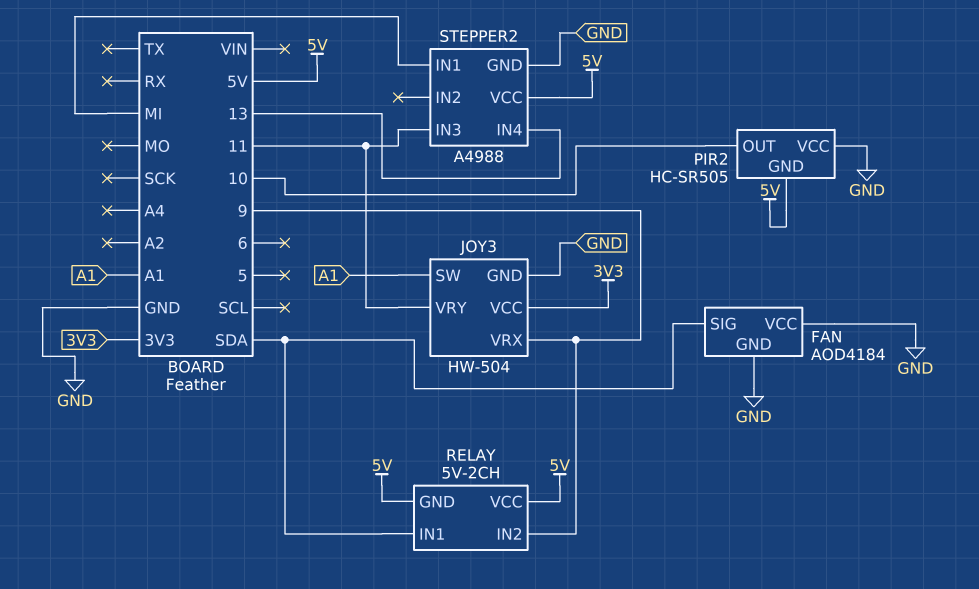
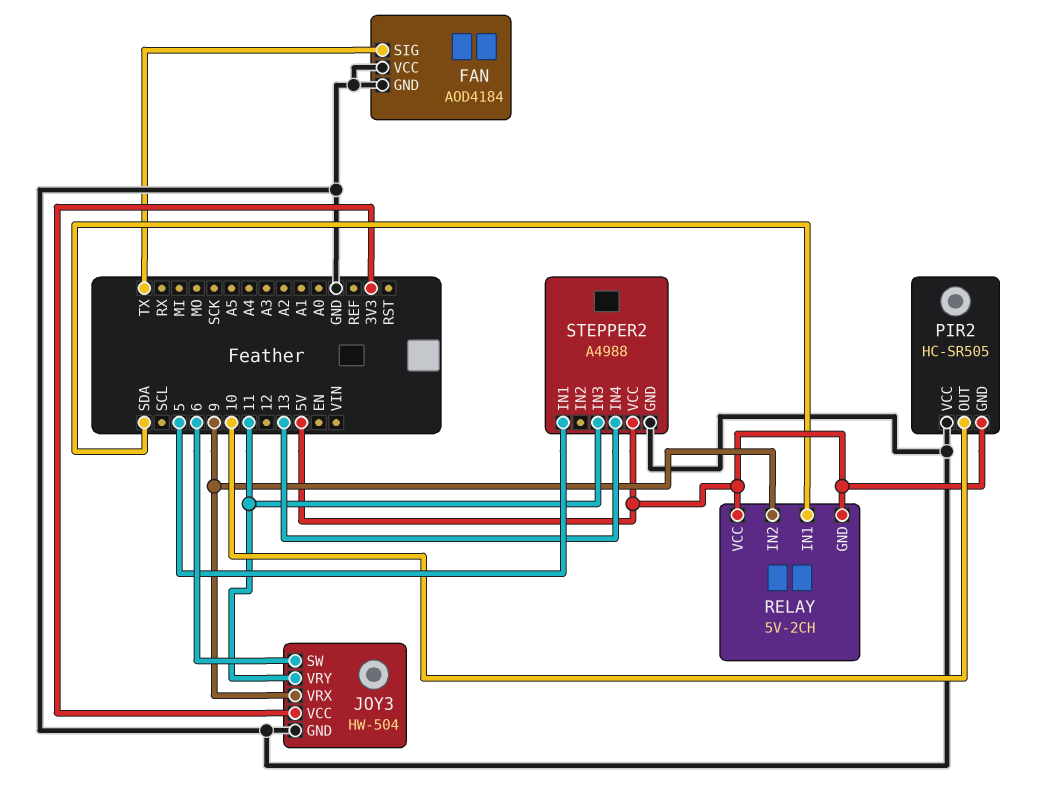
FAN pin SIG: SDA -> TX
JOY3 pin SW: A1 -> 6
STEPPER2 pin IN1: MI -> 5

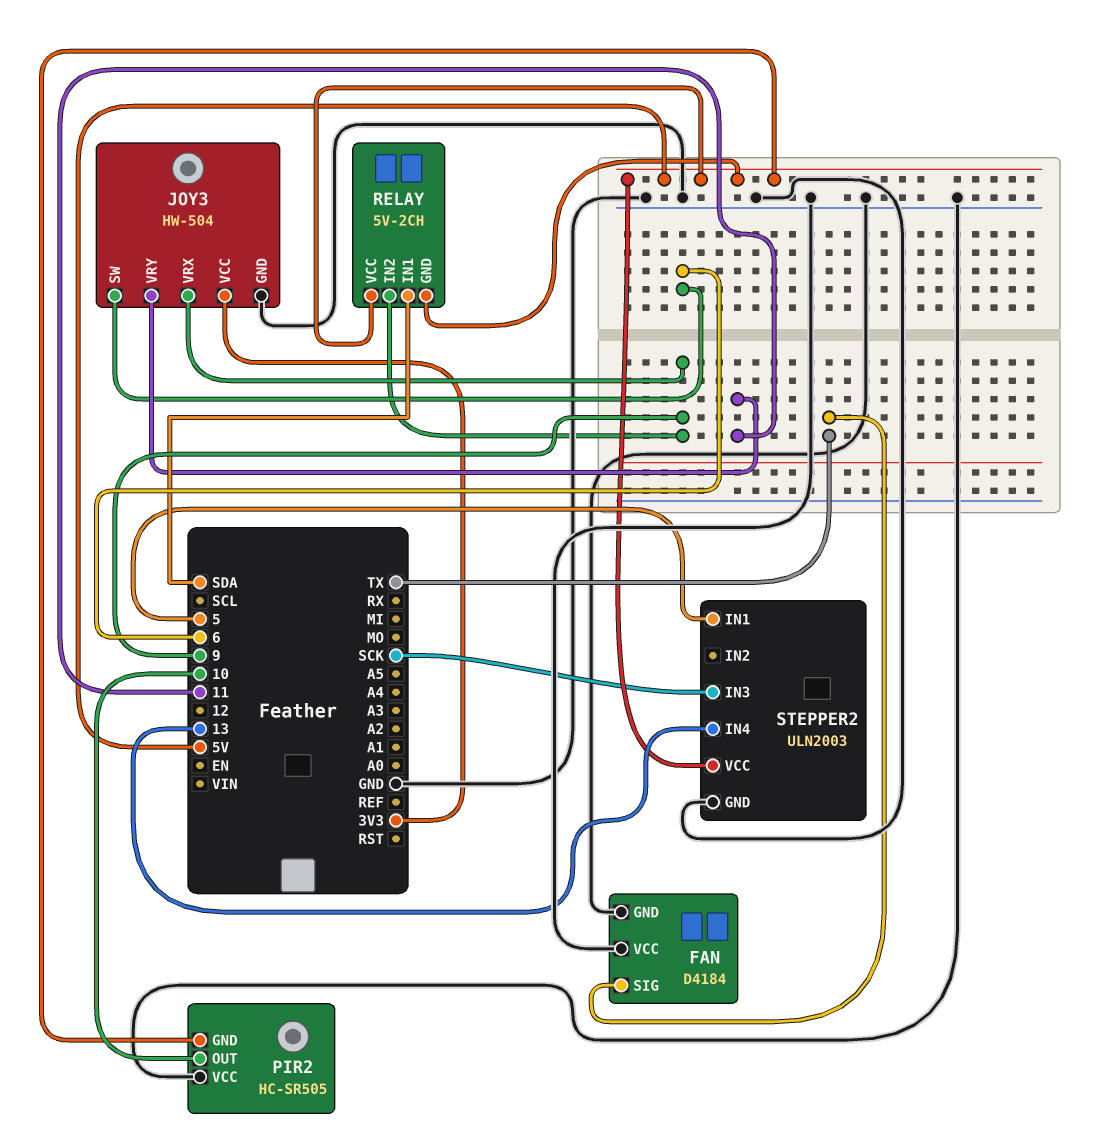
FAN: AOD4184 -> D4184
STEPPER2: A4988 -> ULN2003
STEPPER2 pin IN3: 11 -> SCK

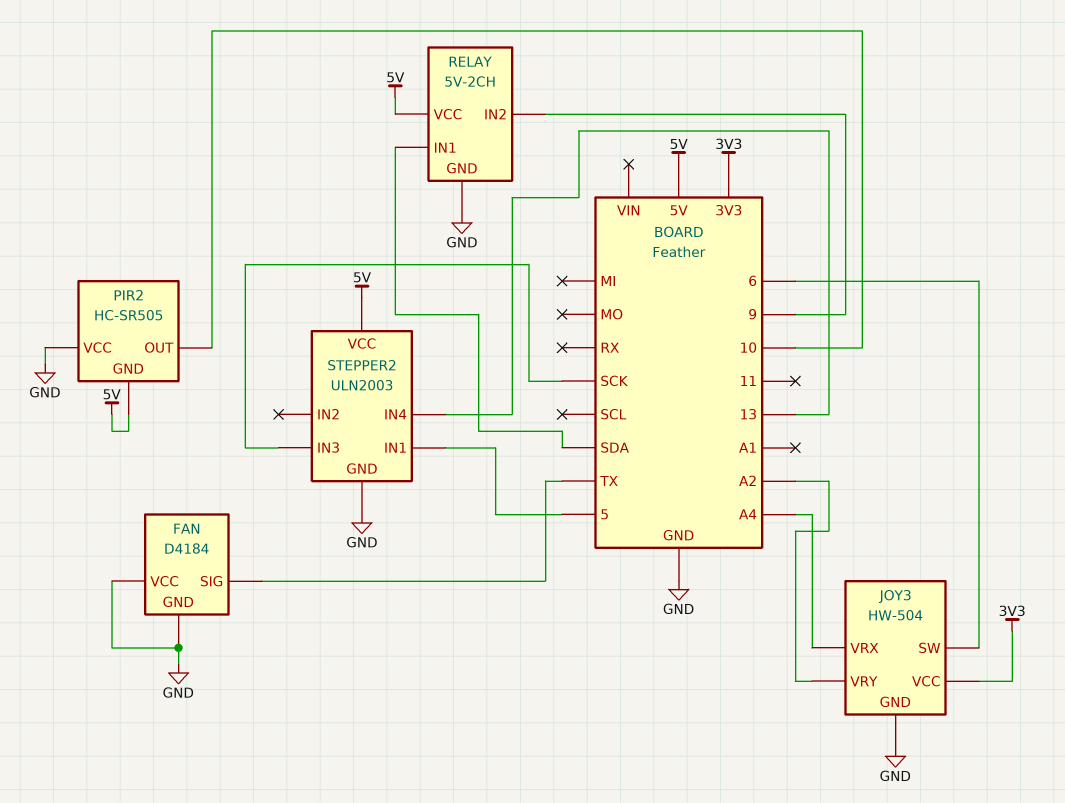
JOY3 pin VRX: 9 -> A4
JOY3 pin VRY: 11 -> A2
RELAY pin GND: 5V -> GND

